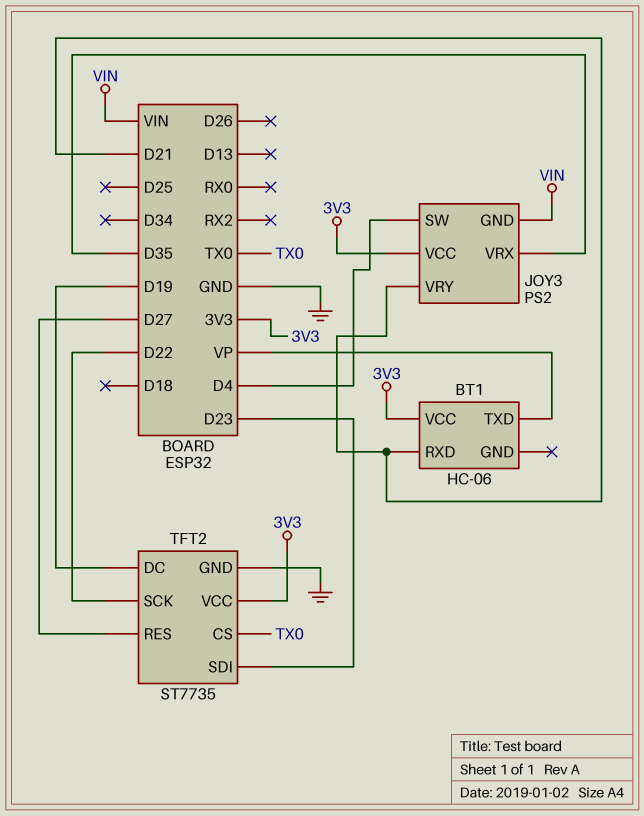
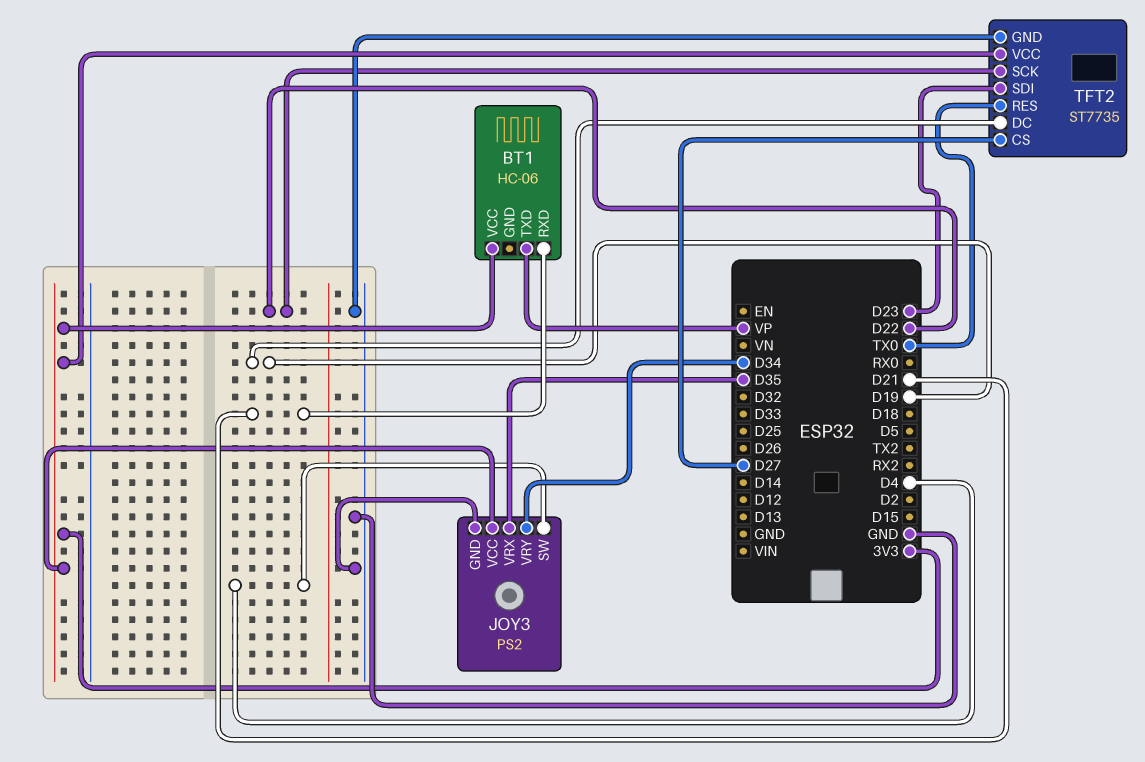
JOY3 pin GND: VIN -> GND
JOY3 pin VRY: D21 -> D34
TFT2 pin CS: TX0 -> D27
TFT2 pin RES: D27 -> TX0

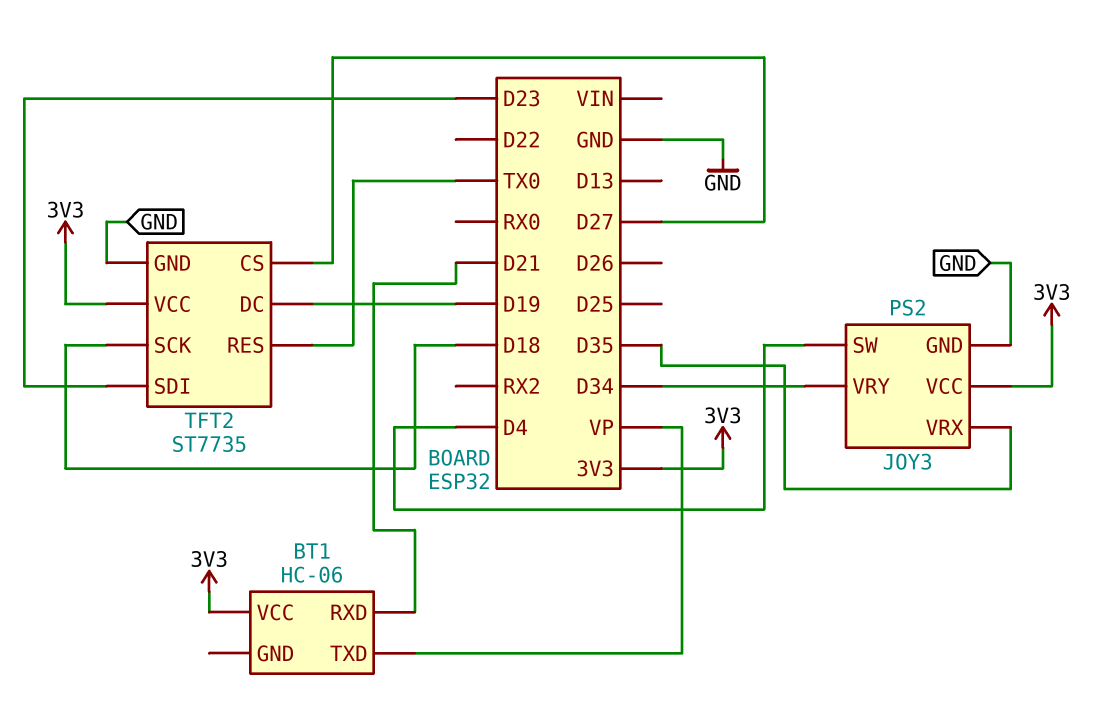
TFT2 pin SCK: D22 -> D18

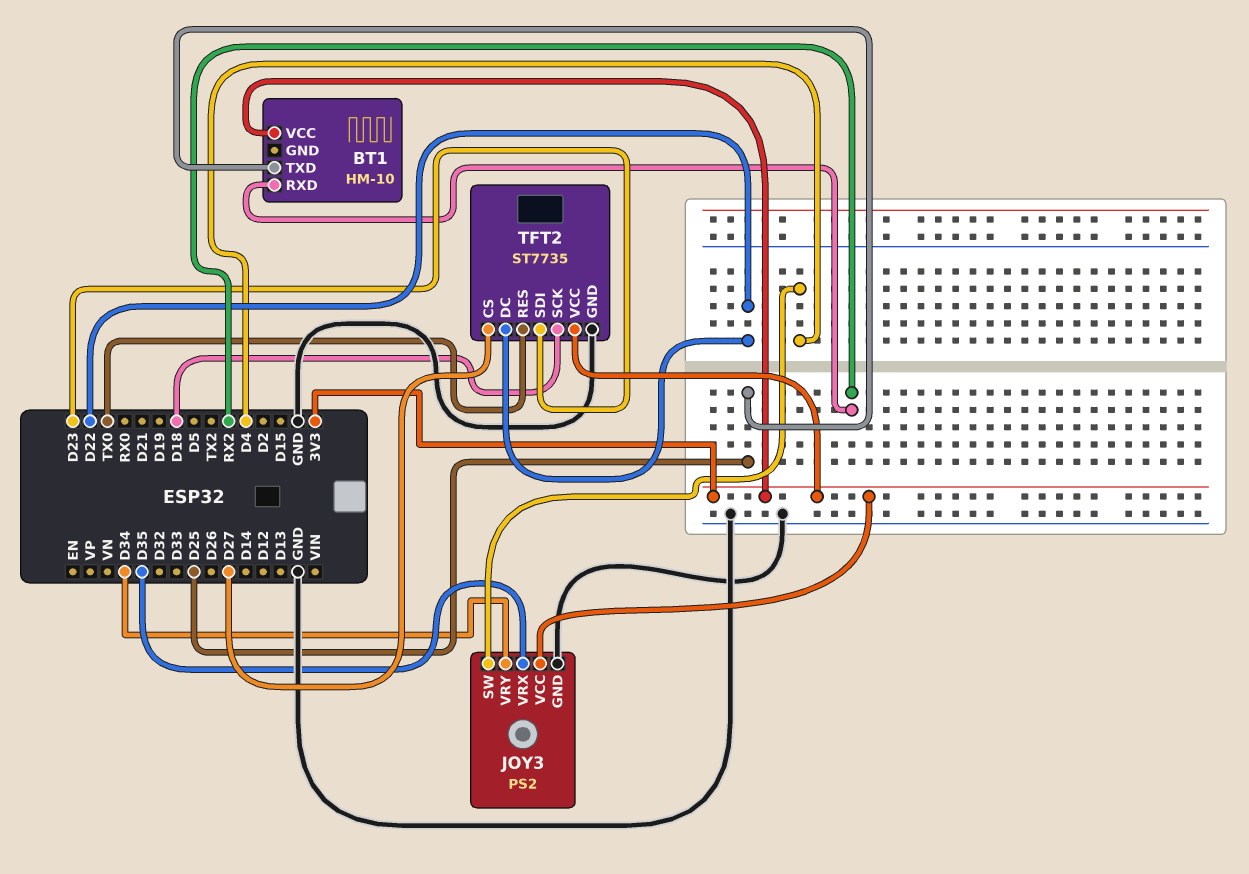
BT1: HC-06 -> HM-10
BT1 pin RXD: D21 -> RX2
BT1 pin TXD: VP -> D25
TFT2 pin DC: D19 -> D22

